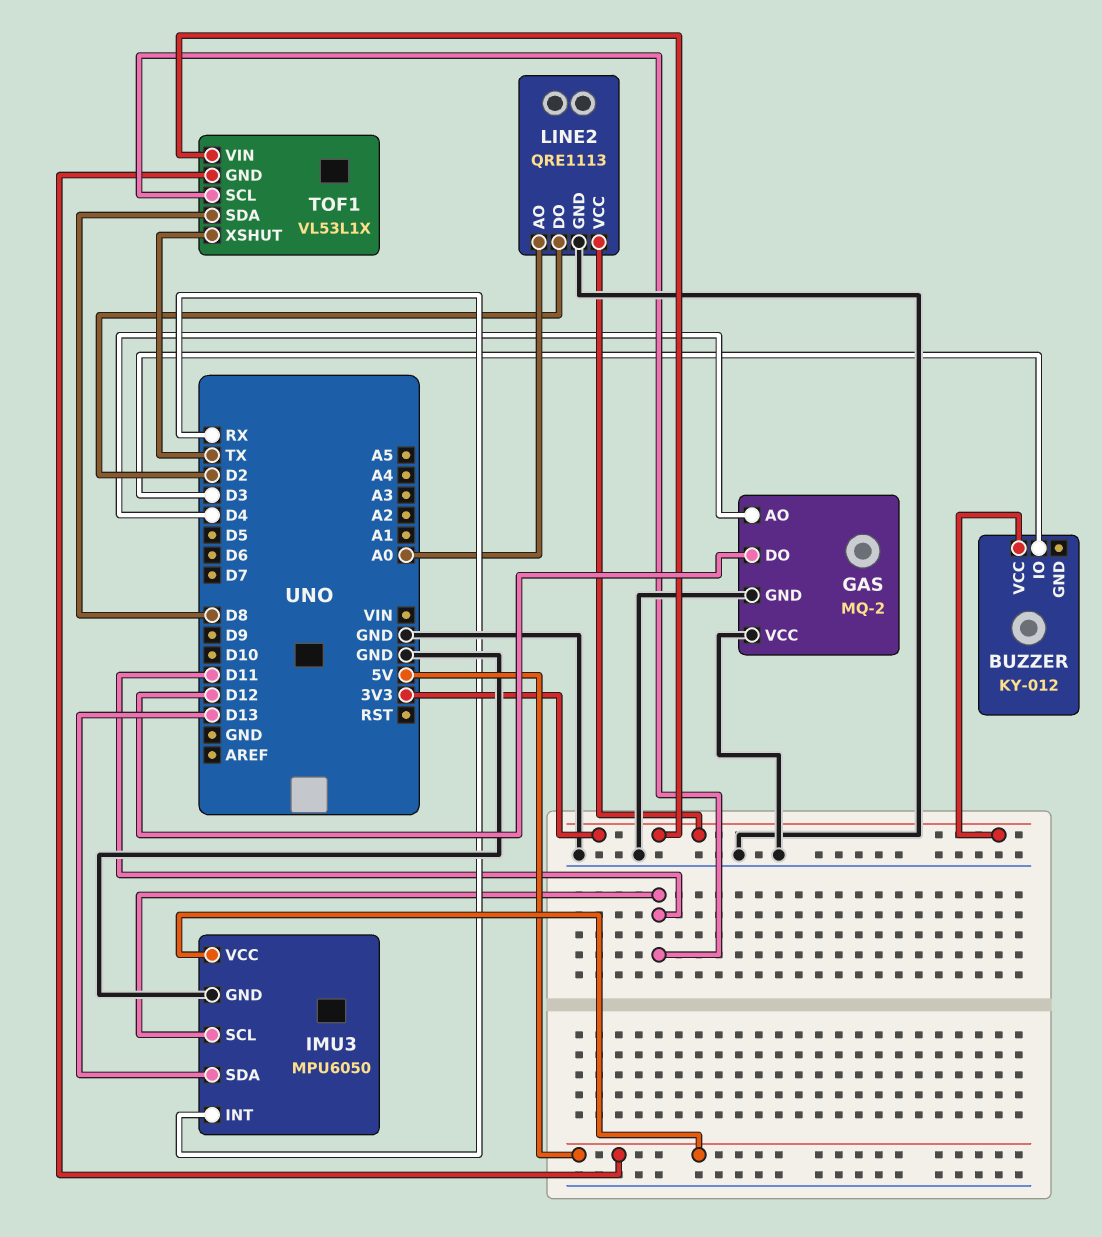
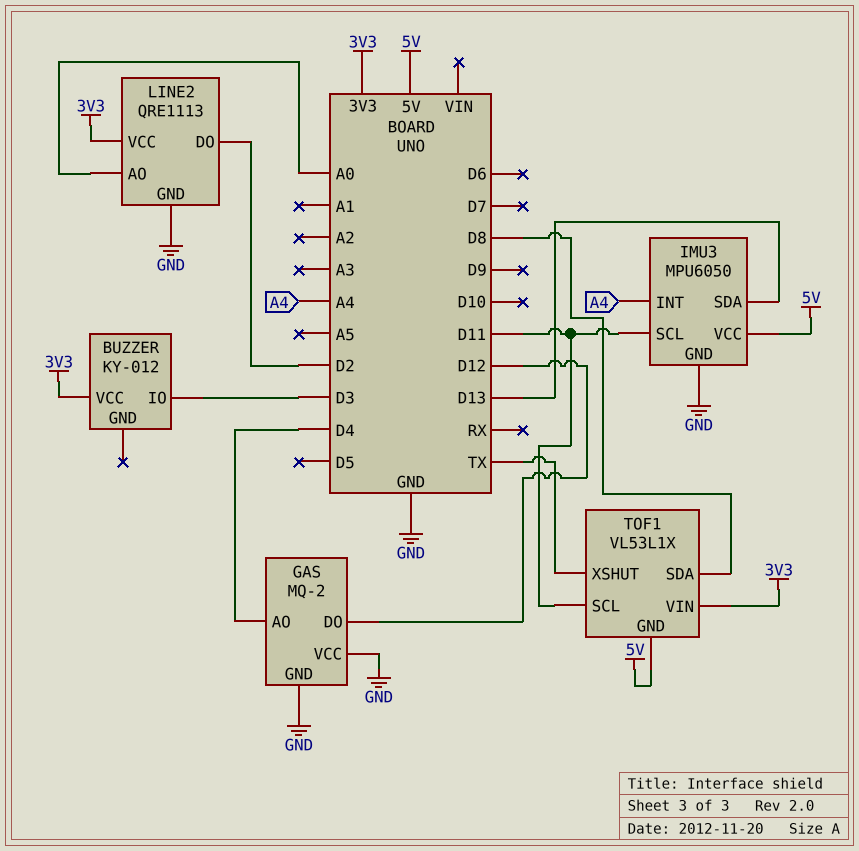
IMU3 pin INT: RX -> A4

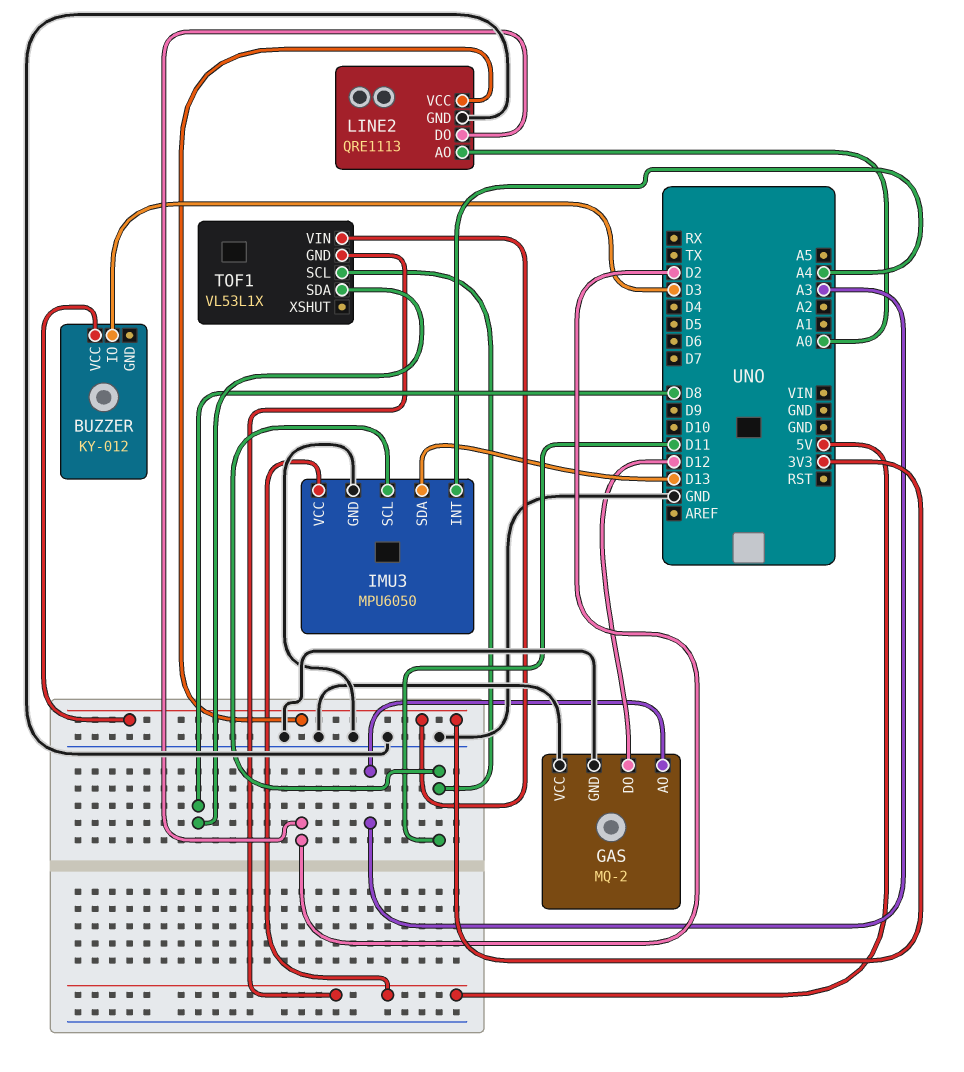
GAS pin AO: D4 -> A3
TOF1 pin XSHUT: TX -> none

